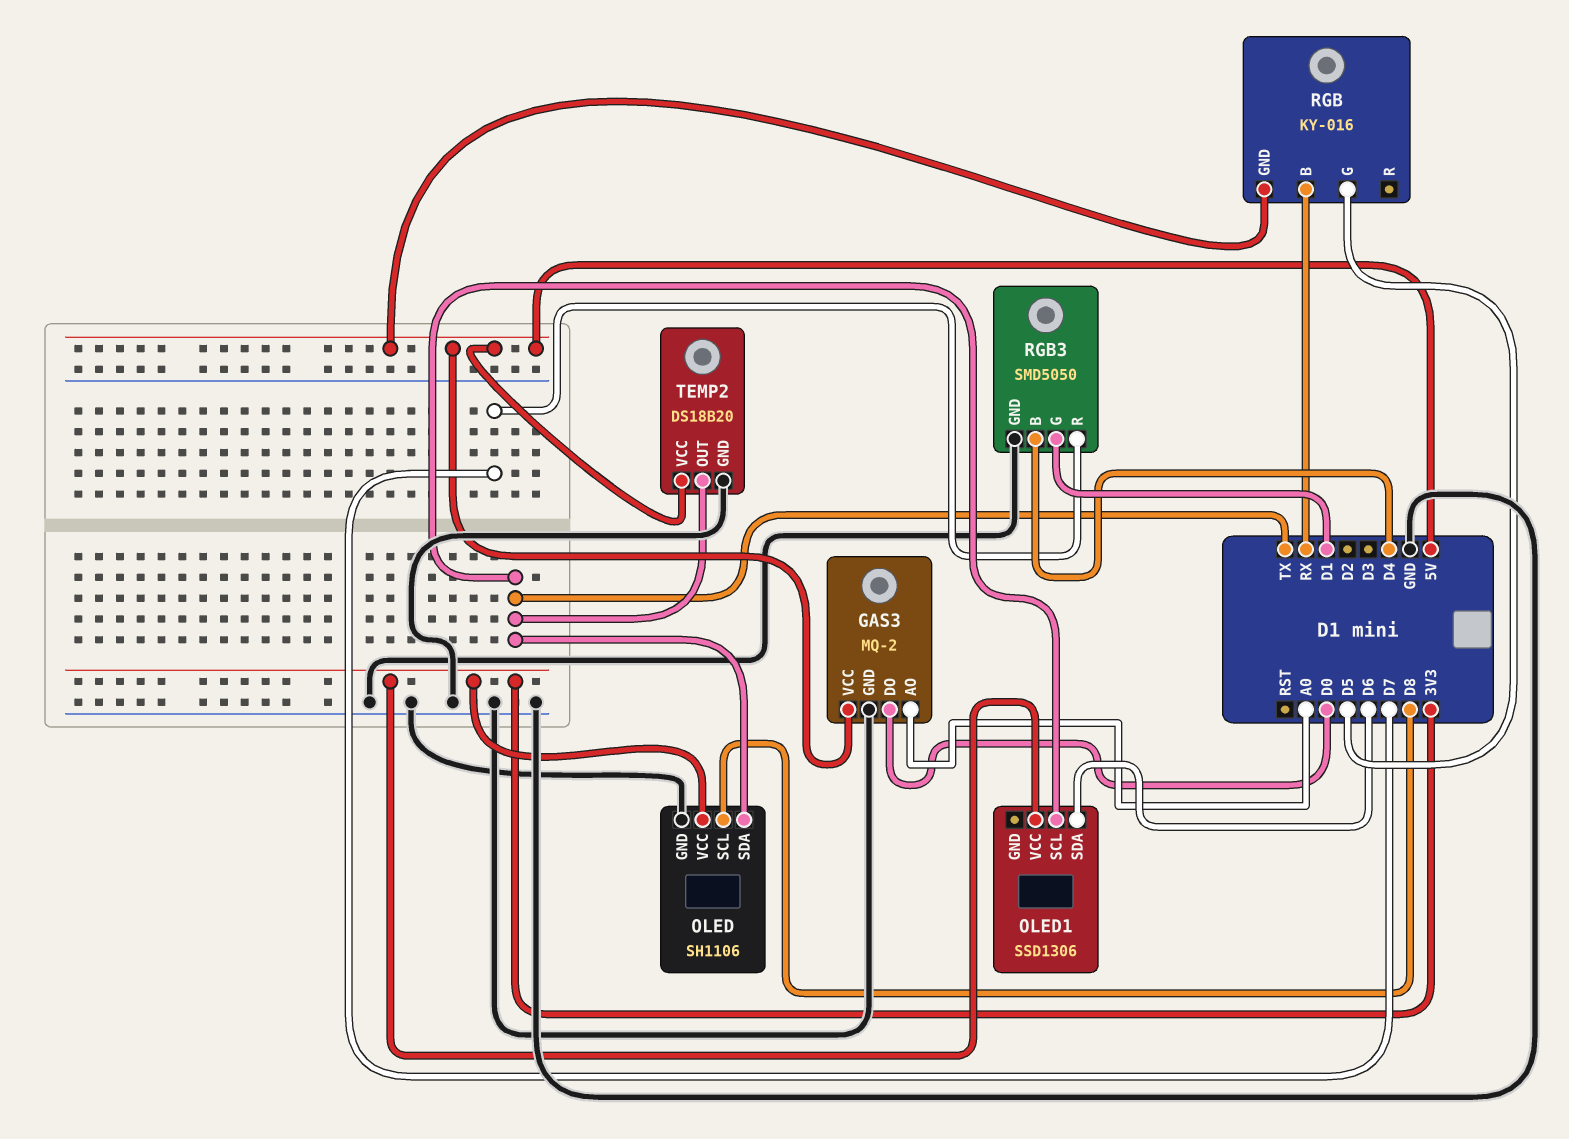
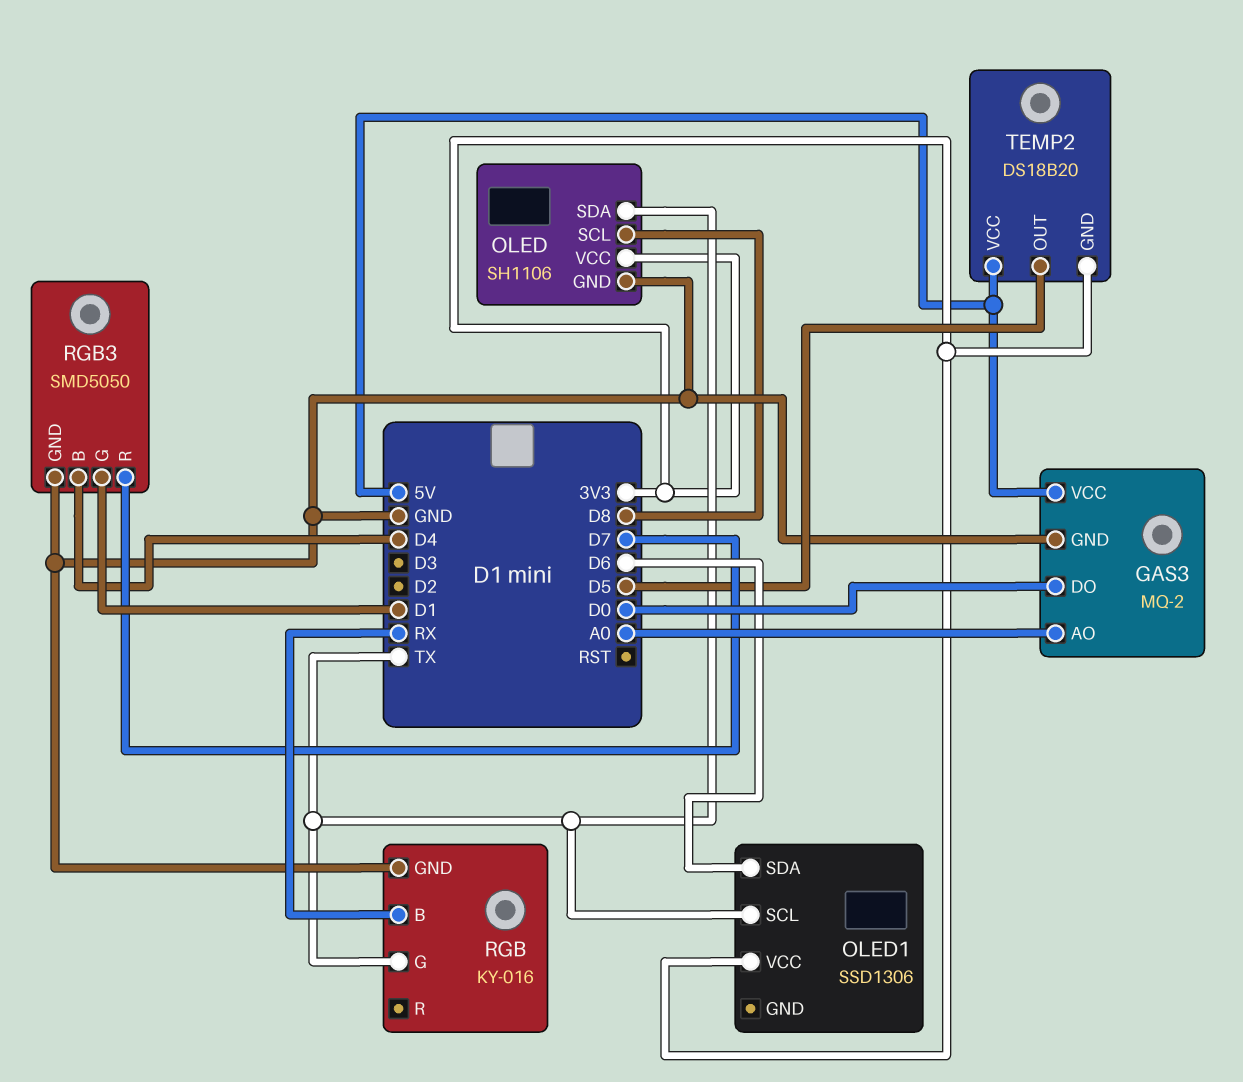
RGB pin G: D5 -> TX
RGB pin GND: 5V -> GND
TEMP2 pin GND: GND -> 3V3
TEMP2 pin OUT: TX -> D5

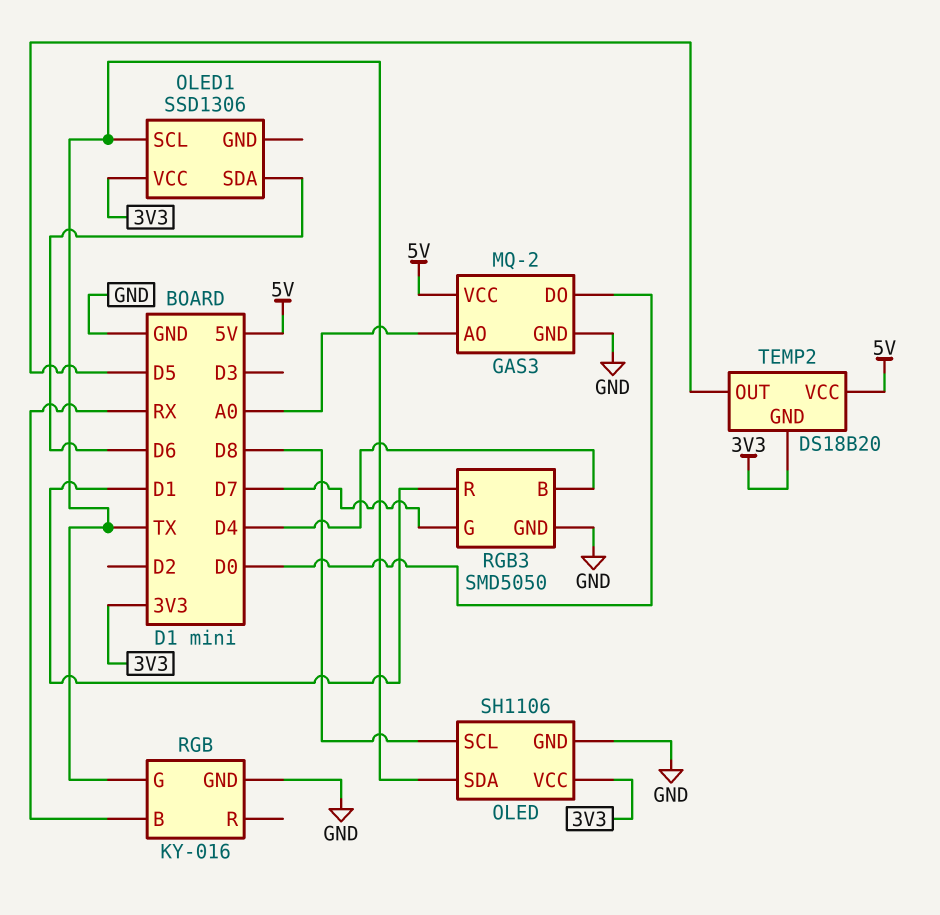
RGB3 pin G: D1 -> D7
RGB3 pin R: D7 -> D1

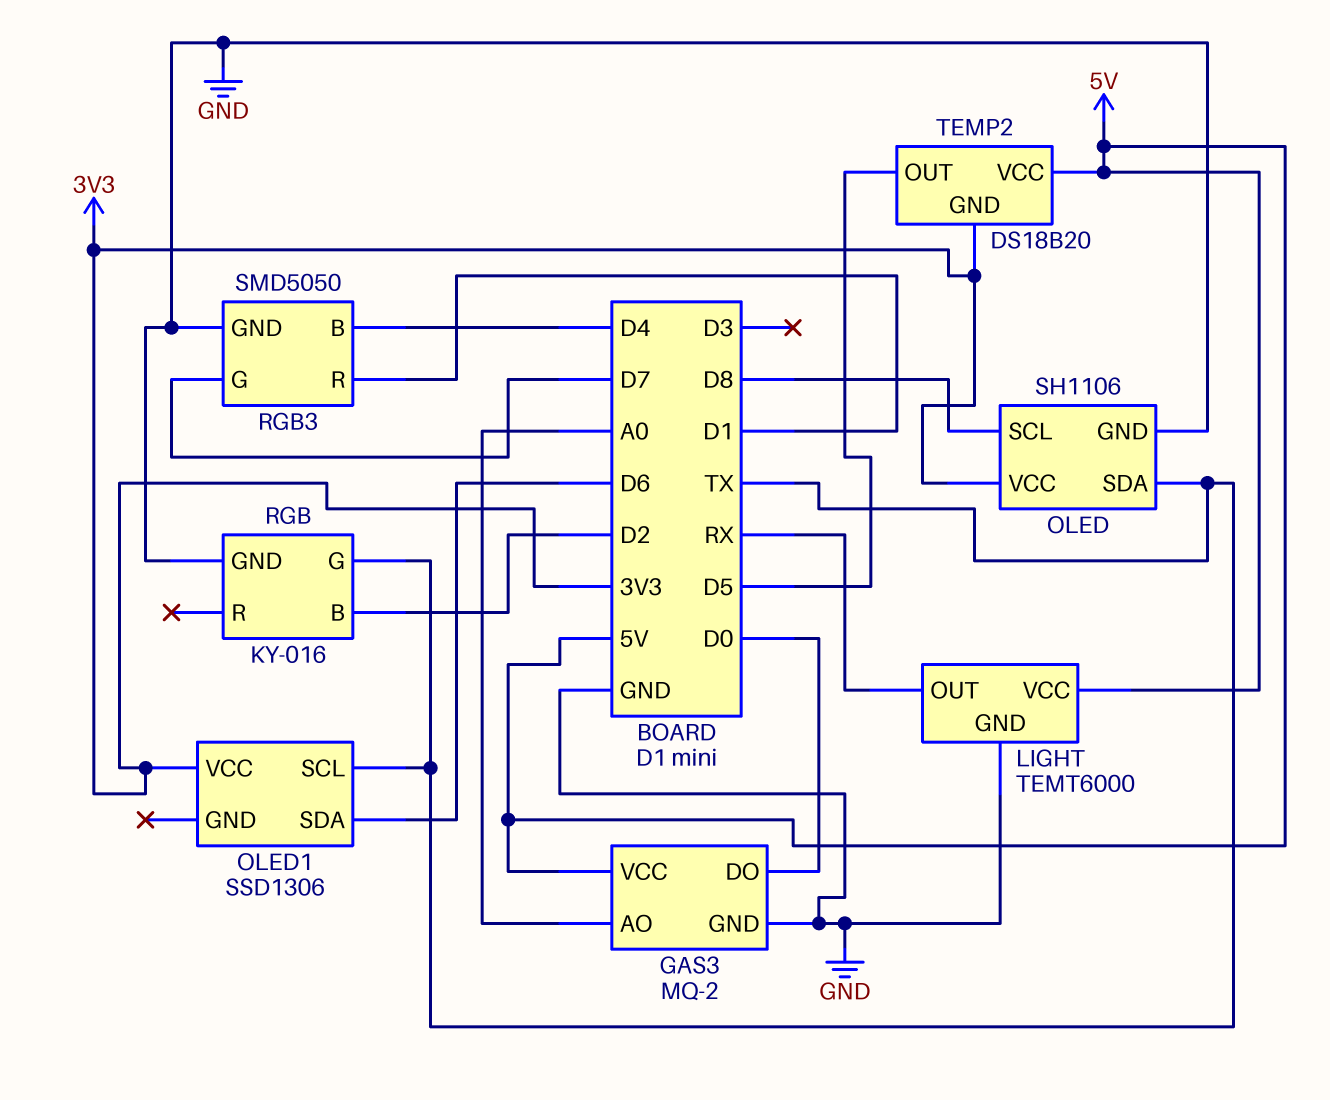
LIGHT: none -> TEMT6000
LIGHT pin GND: none -> GND
LIGHT pin OUT: none -> RX
LIGHT pin VCC: none -> 5V
RGB pin B: RX -> D2

